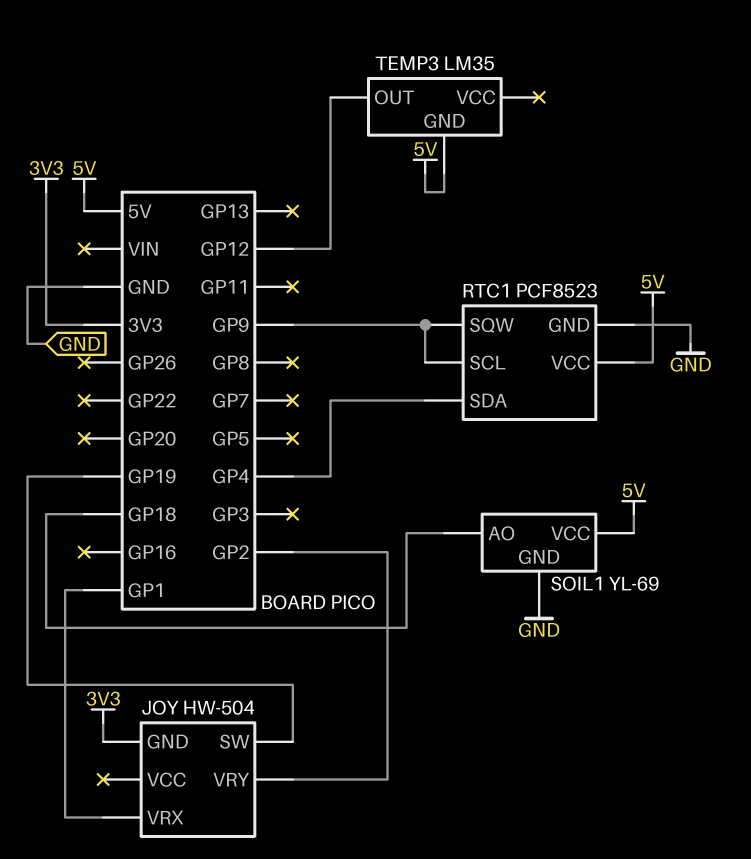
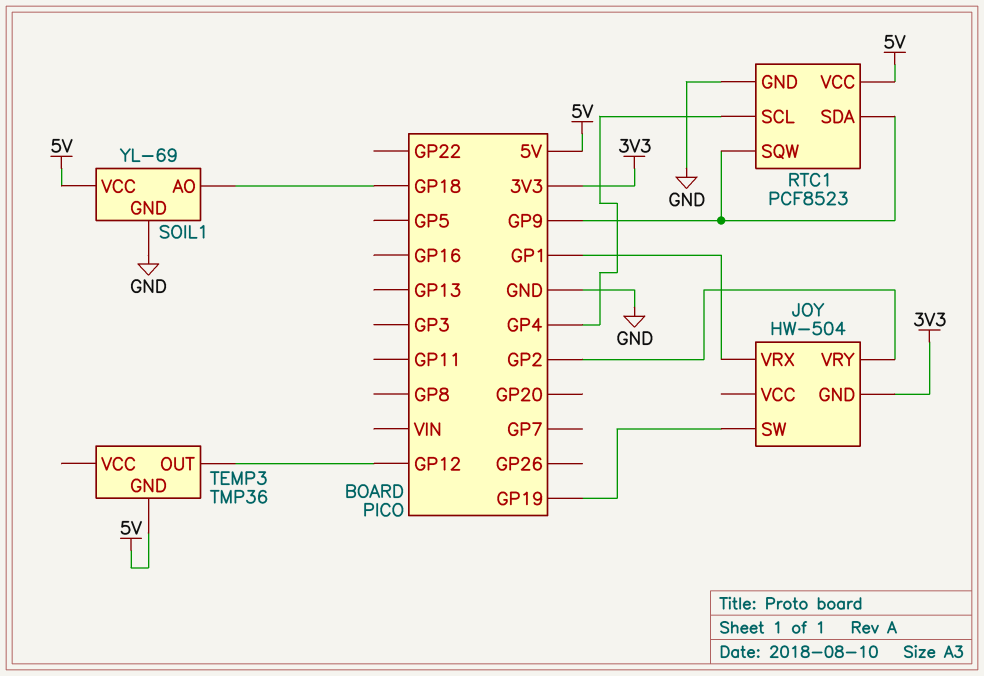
RTC1 pin SCL: GP9 -> GP4
RTC1 pin SDA: GP4 -> GP9
TEMP3: LM35 -> TMP36

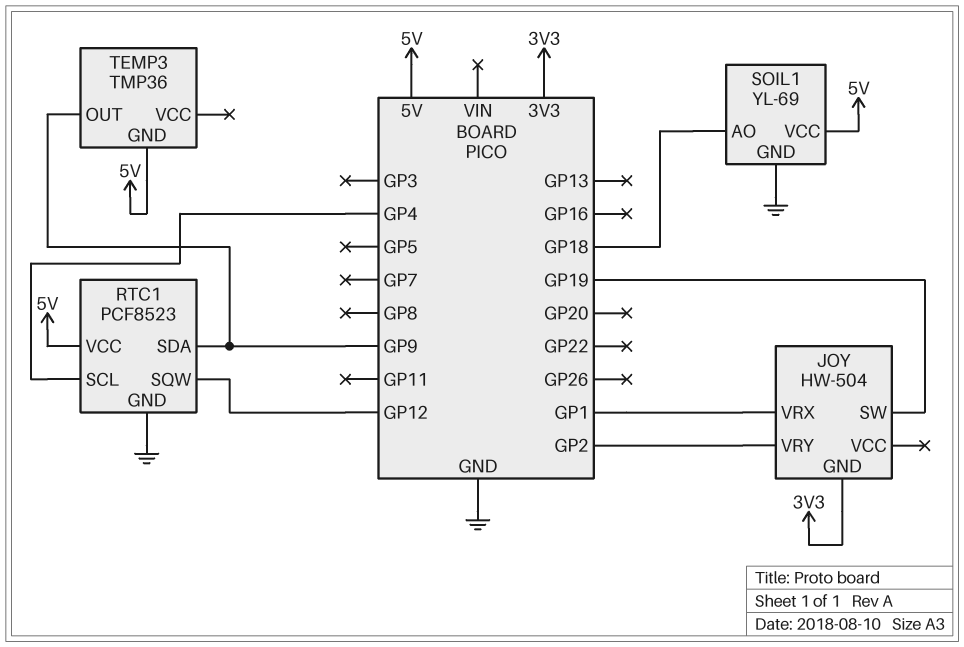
RTC1 pin SQW: GP9 -> GP12
TEMP3 pin OUT: GP12 -> GP9

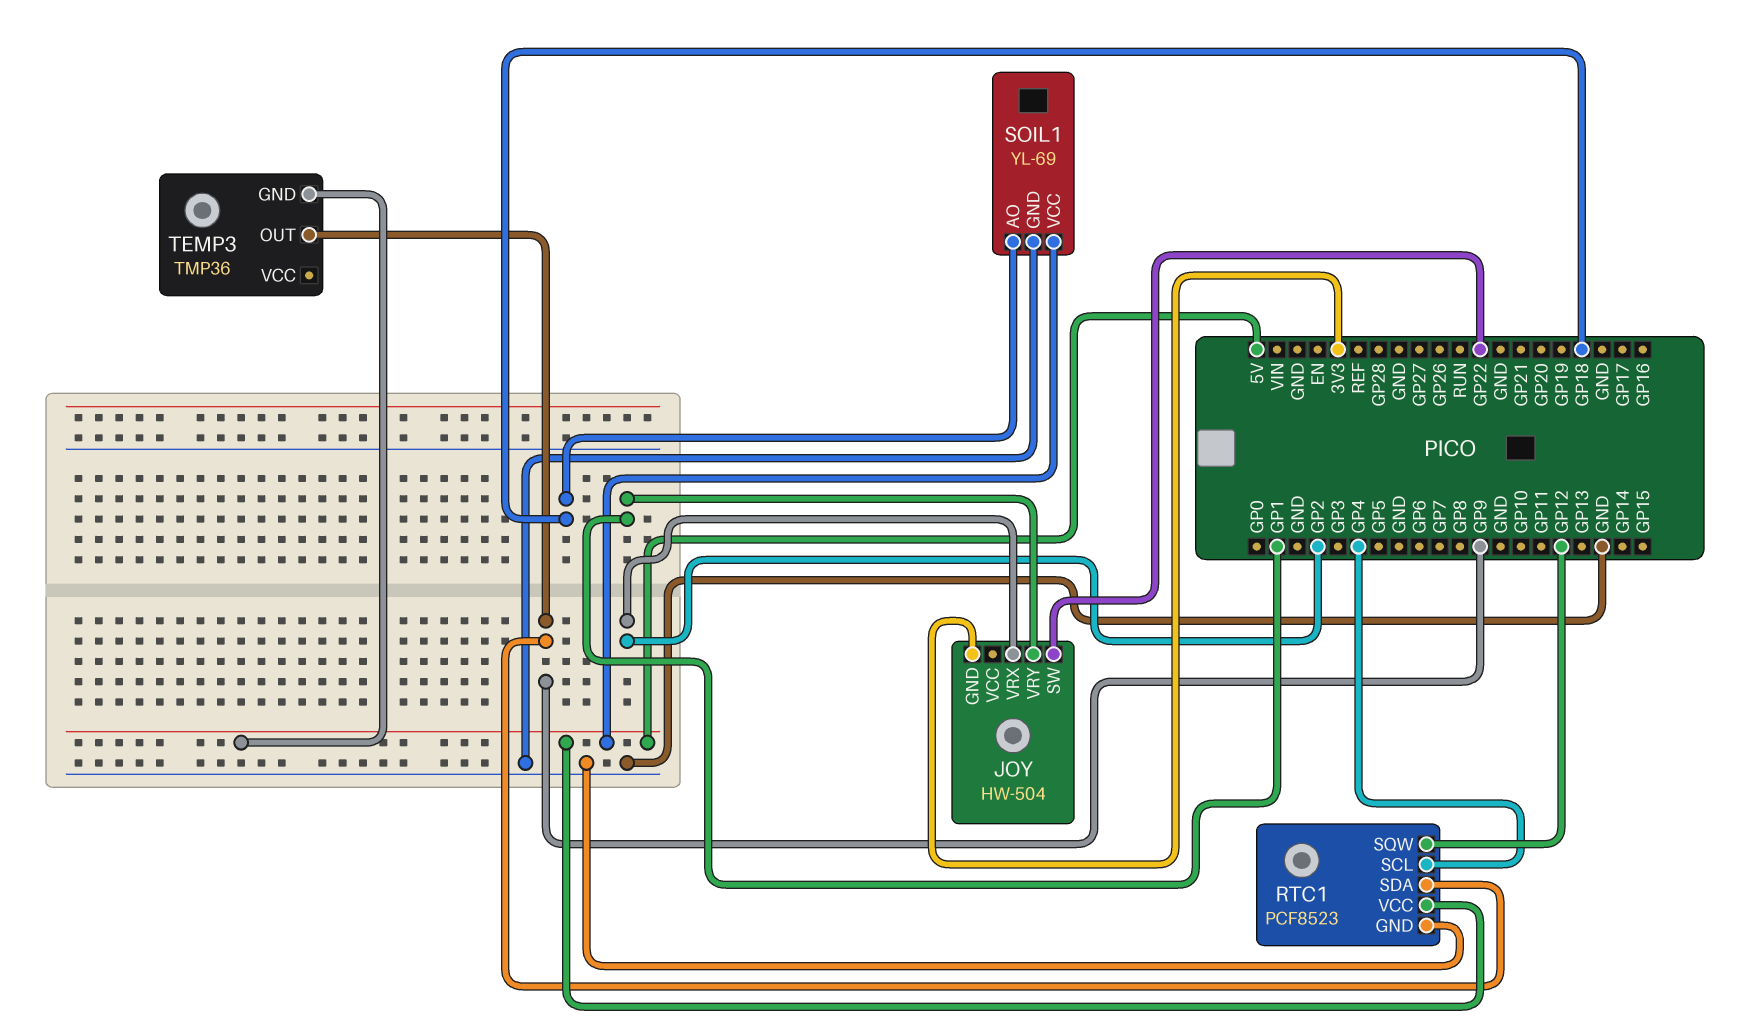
JOY pin SW: GP19 -> GP22
JOY pin VRX: GP1 -> GP2
JOY pin VRY: GP2 -> GP1

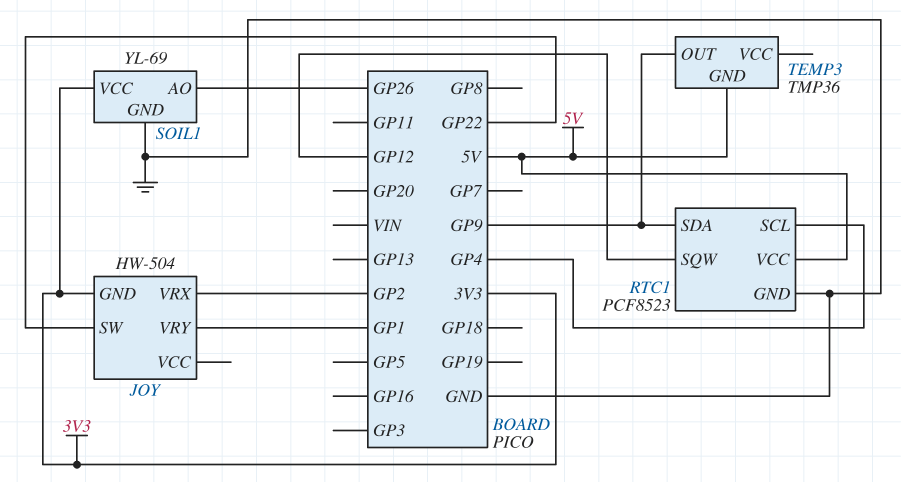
SOIL1 pin AO: GP18 -> GP26
SOIL1 pin VCC: 5V -> 3V3

